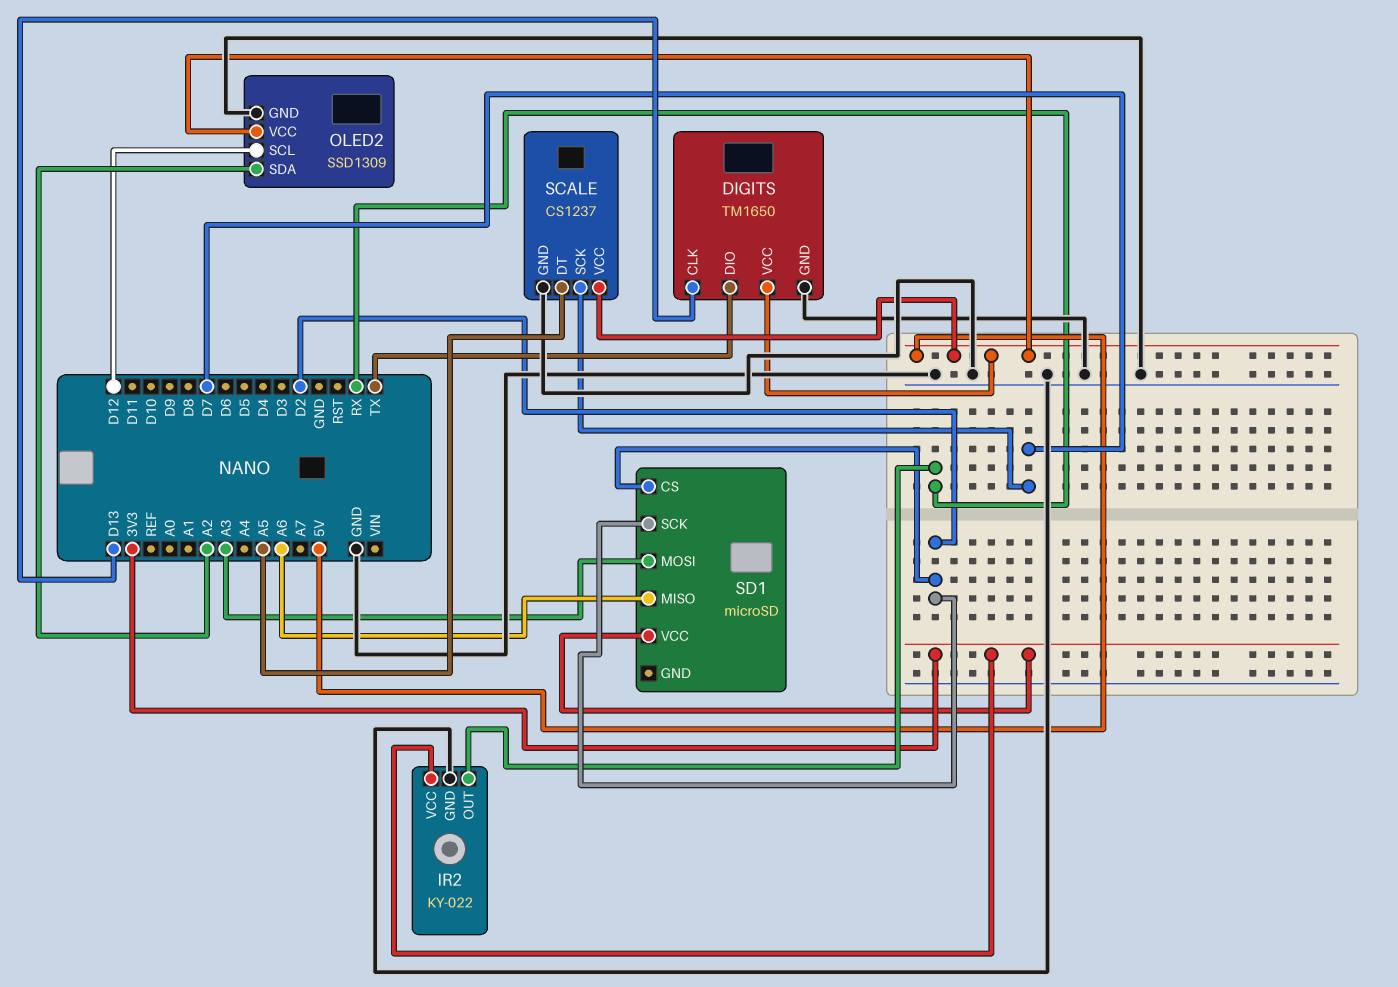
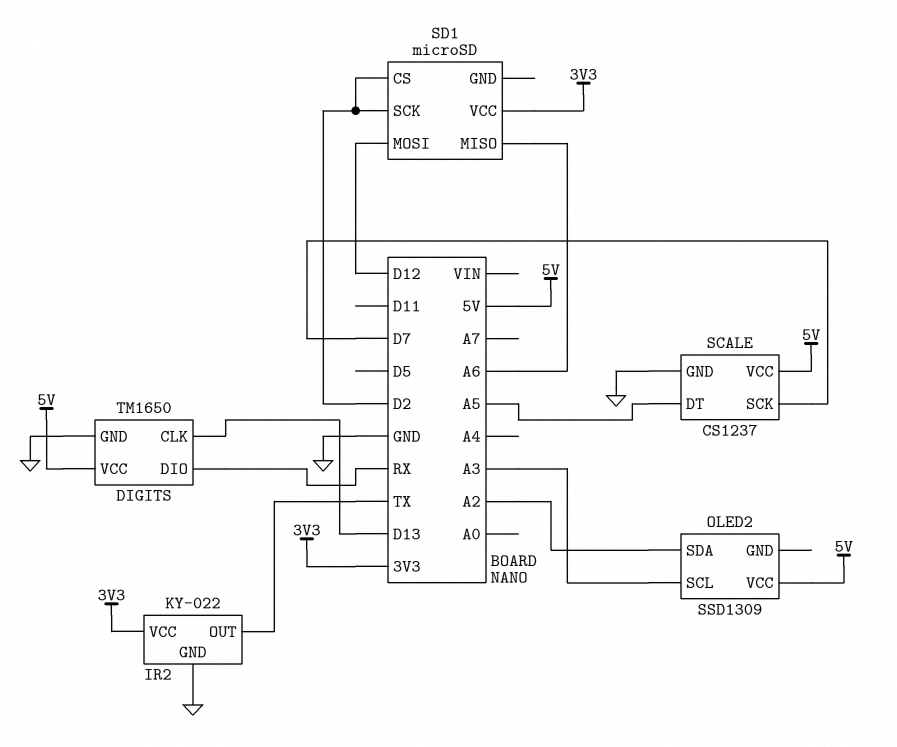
DIGITS pin DIO: TX -> RX
IR2 pin OUT: RX -> TX
OLED2 pin GND: GND -> none
OLED2 pin SCL: D12 -> A3
SD1 pin MOSI: A3 -> D12

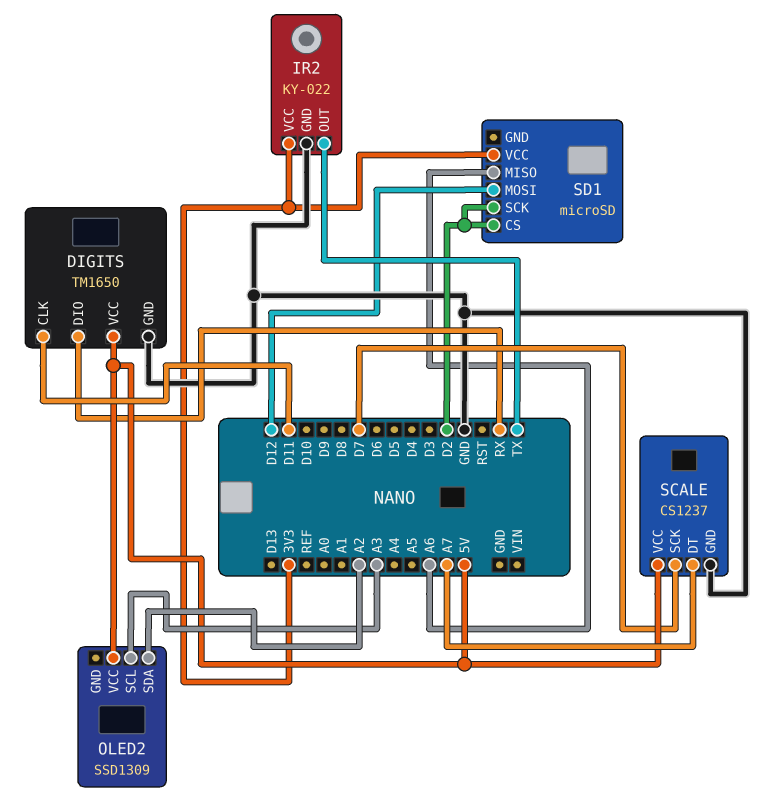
DIGITS pin CLK: D13 -> D11
SCALE pin DT: A5 -> A7

